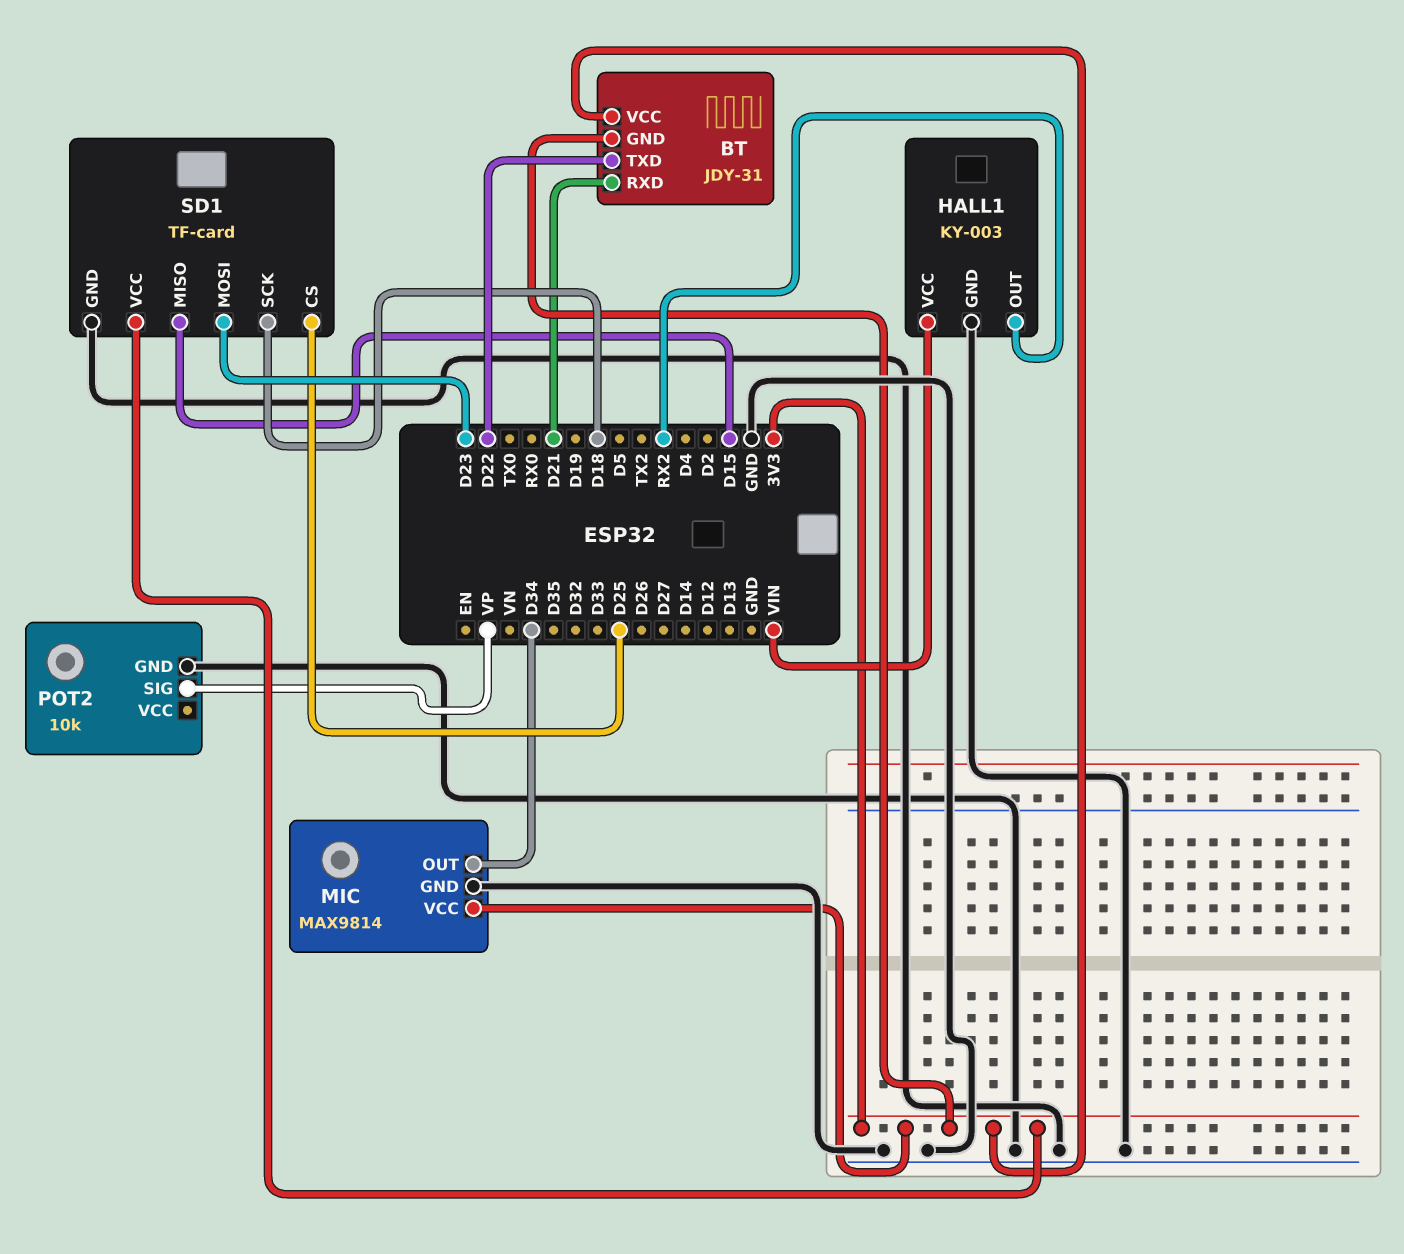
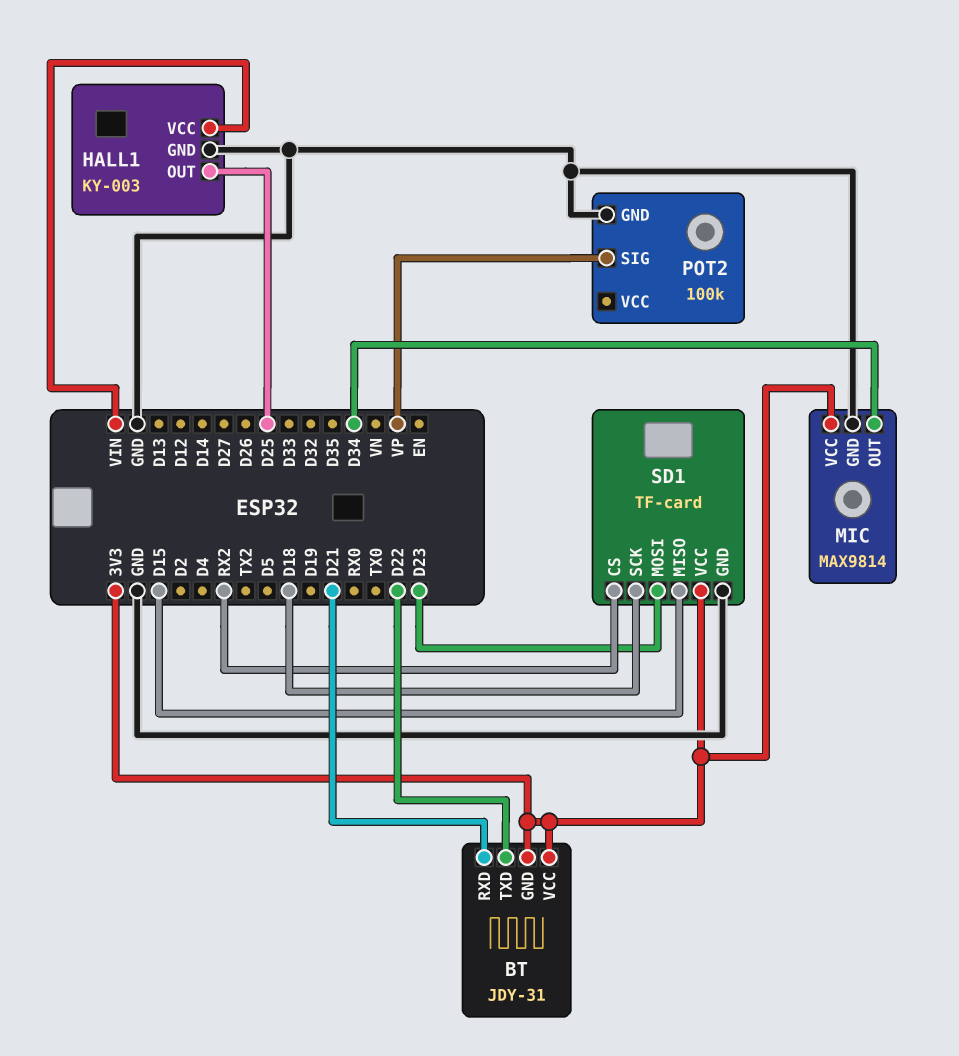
HALL1 pin OUT: RX2 -> D25
POT2: 10k -> 100k
SD1 pin CS: D25 -> RX2

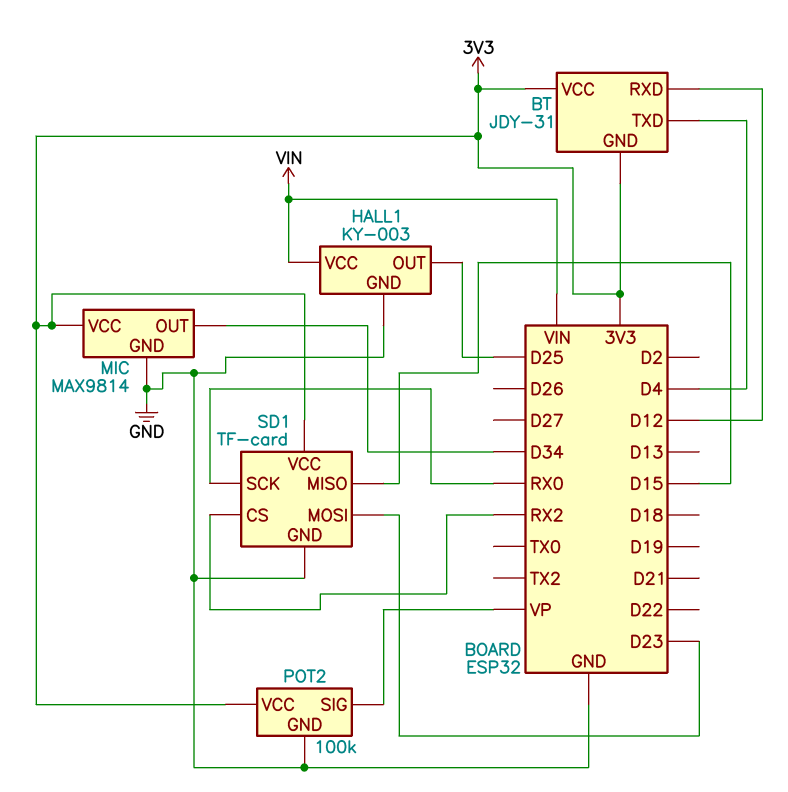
BT pin RXD: D21 -> D12
BT pin TXD: D22 -> D4
POT2 pin VCC: none -> 3V3
SD1 pin SCK: D18 -> RX0

